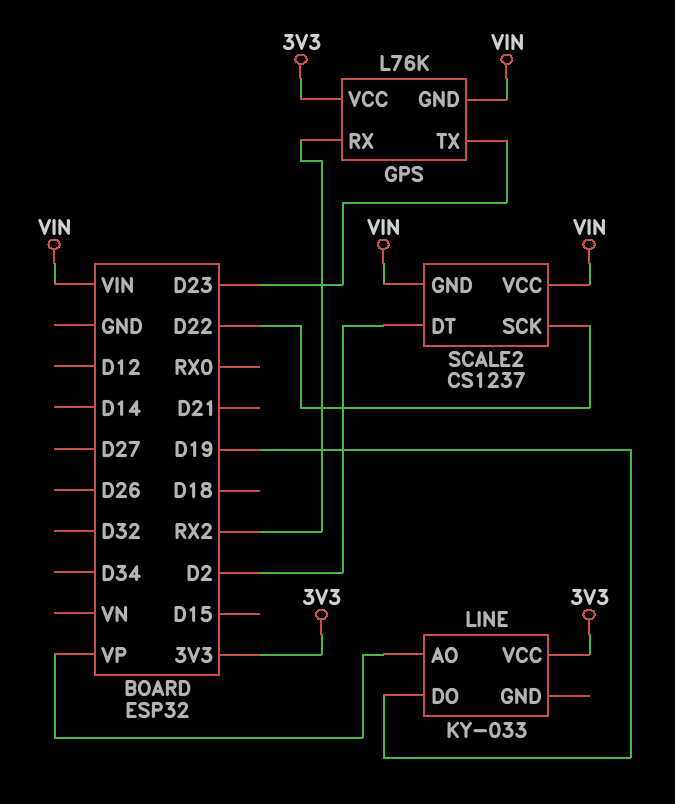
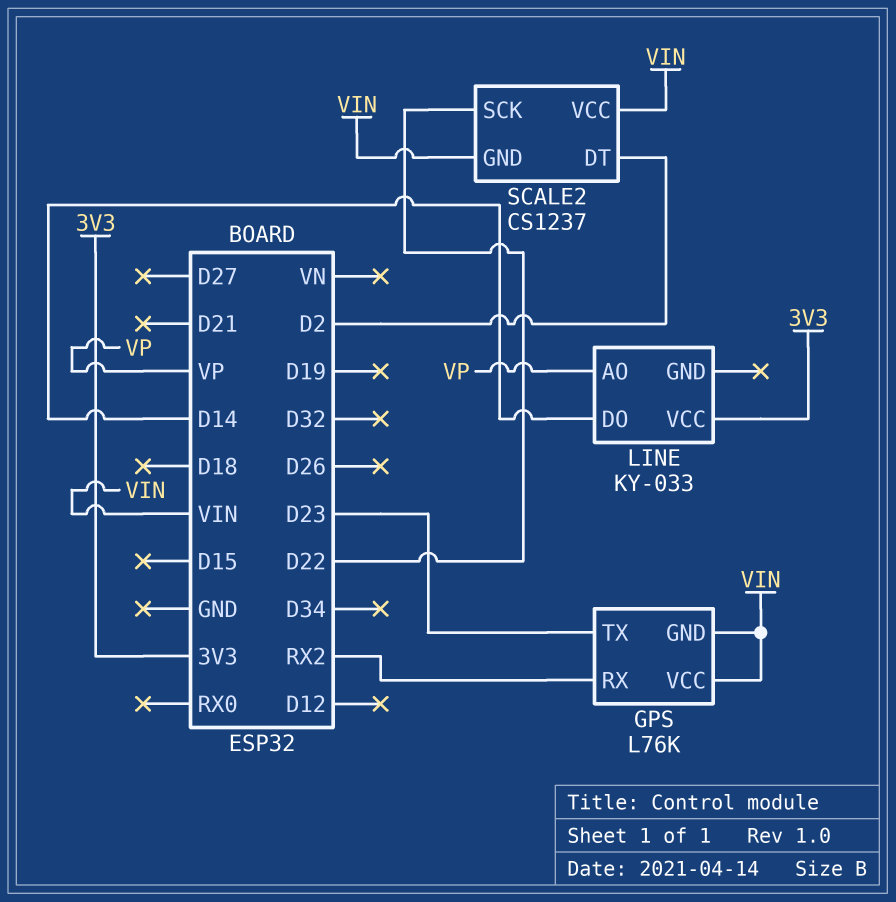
GPS pin VCC: 3V3 -> VIN
LINE pin DO: D19 -> D14

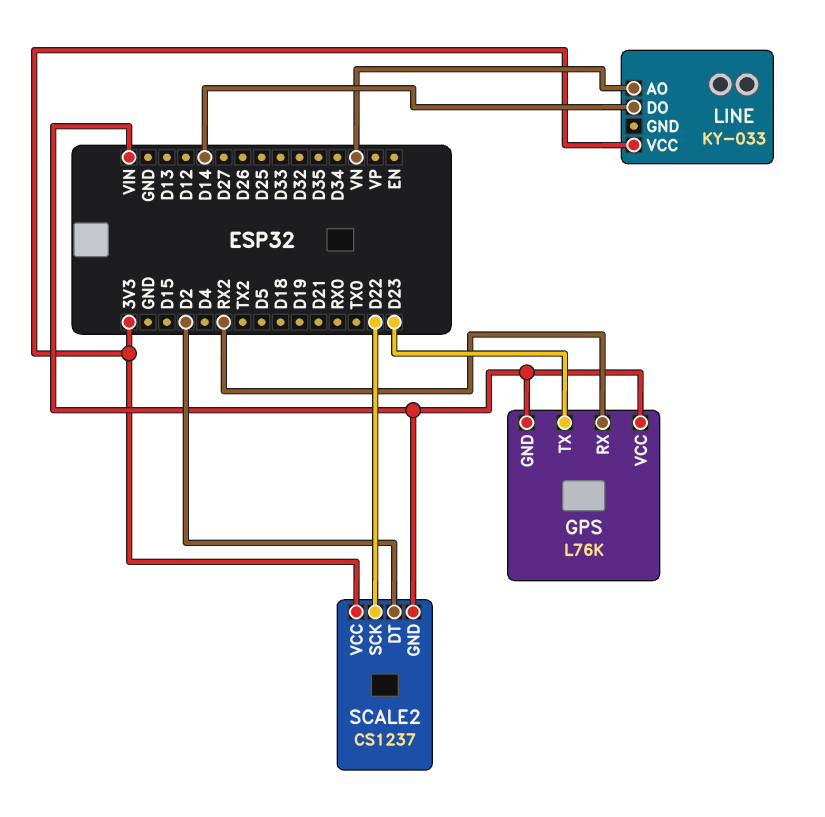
LINE pin AO: VP -> VN
SCALE2 pin VCC: VIN -> 3V3

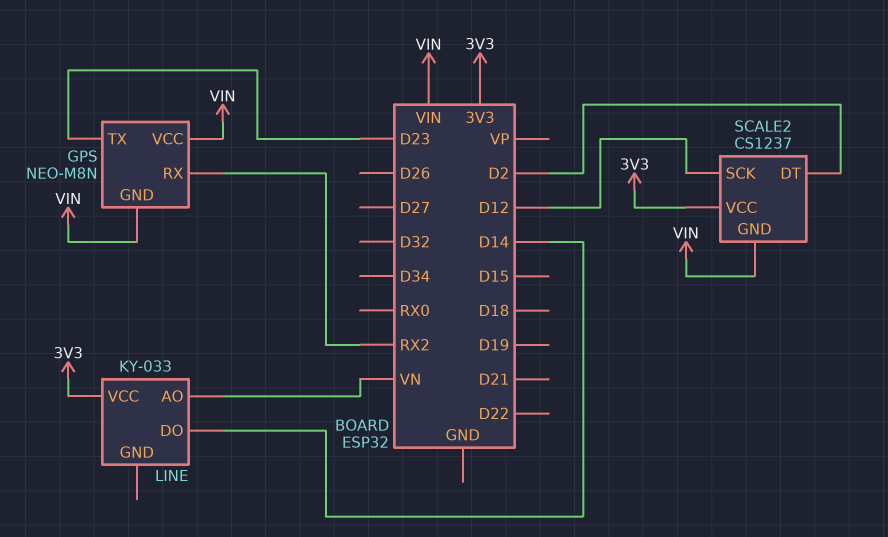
GPS: L76K -> NEO-M8N
SCALE2 pin SCK: D22 -> D12

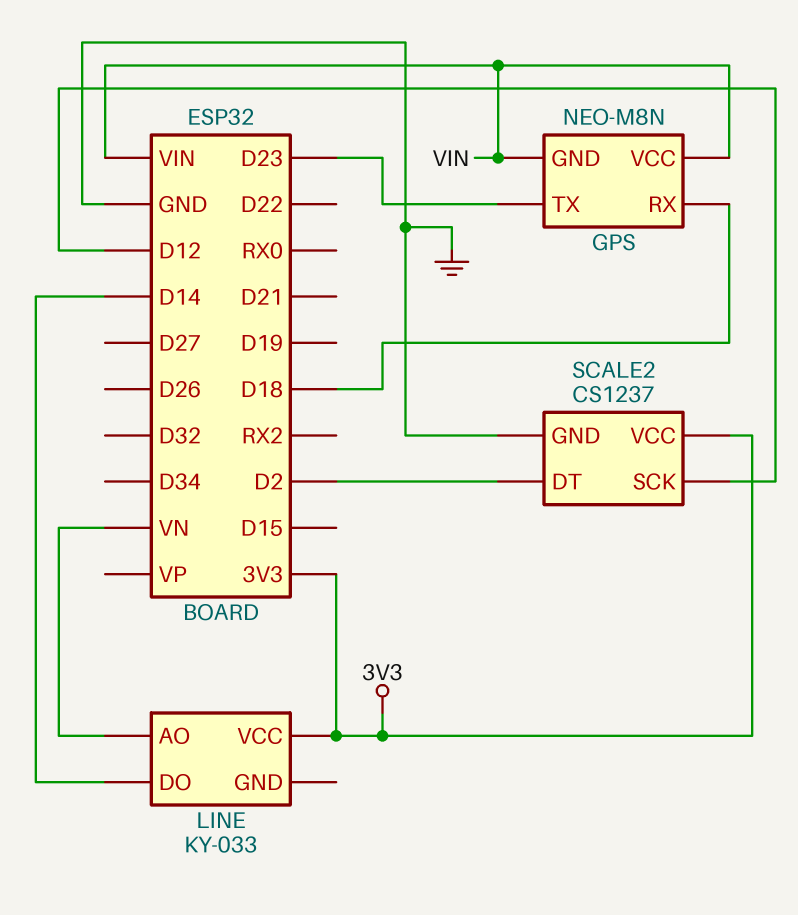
GPS pin RX: RX2 -> D18
SCALE2 pin GND: VIN -> GND

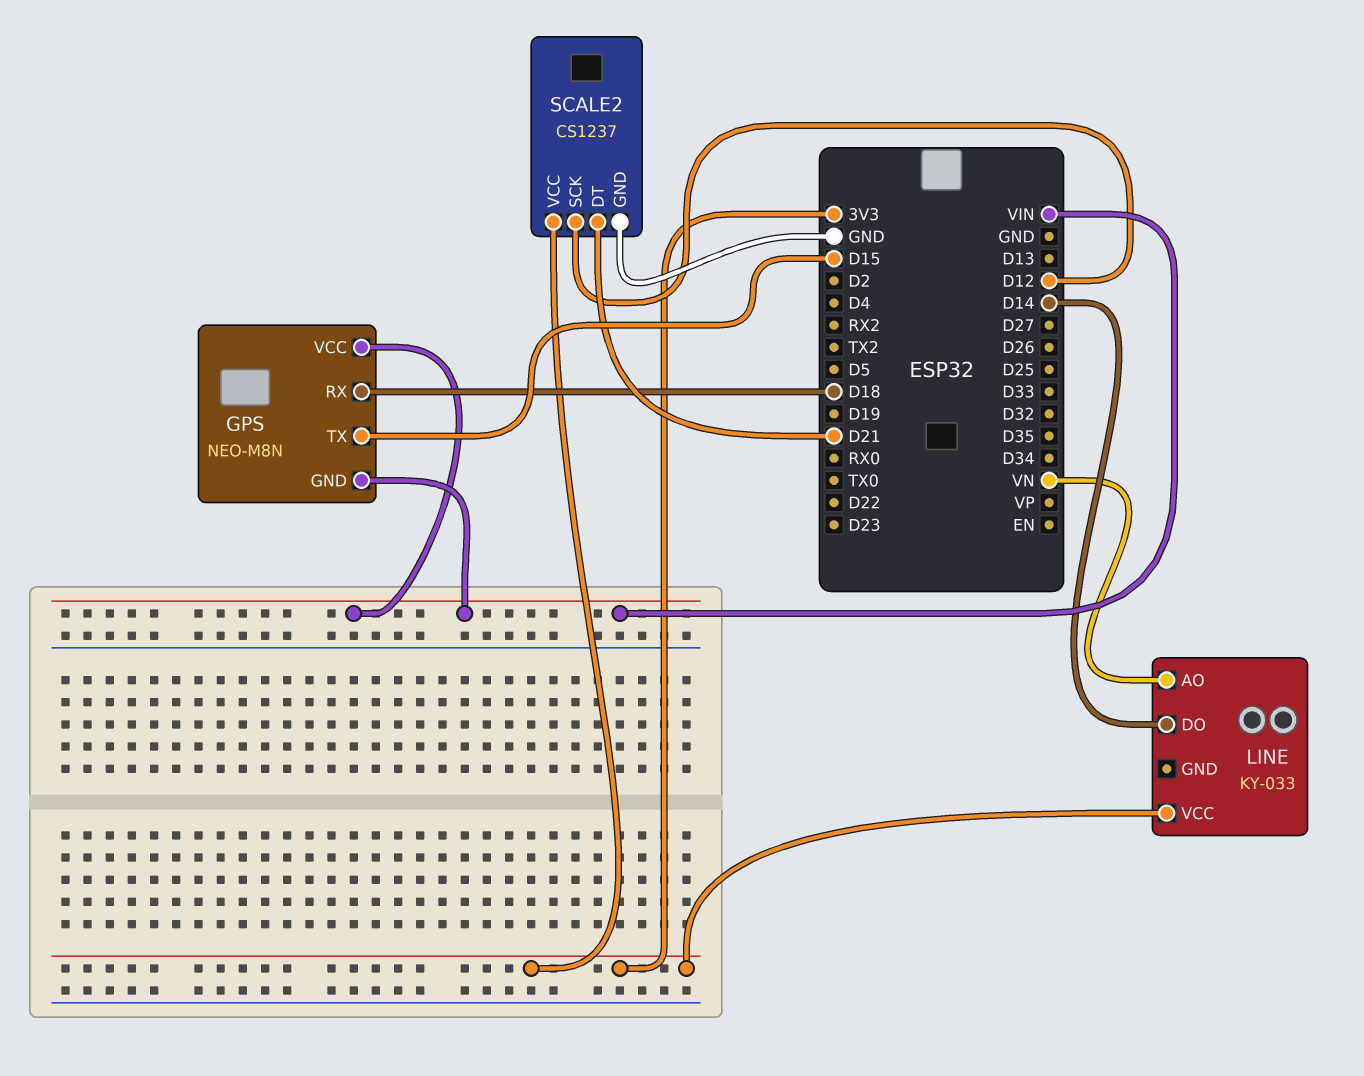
GPS pin TX: D23 -> D15
SCALE2 pin DT: D2 -> D21

